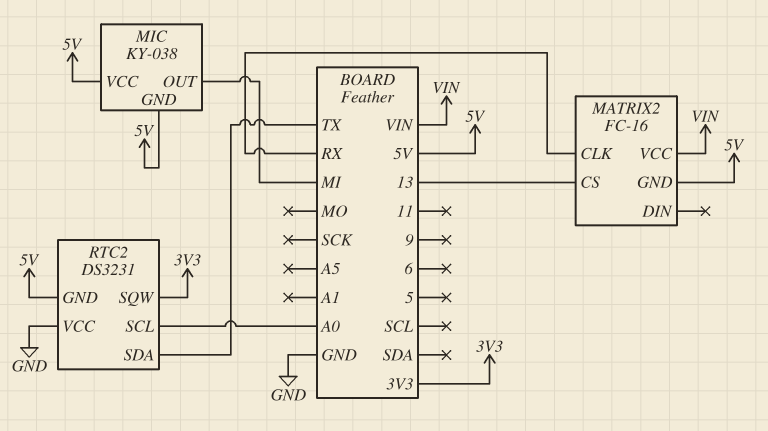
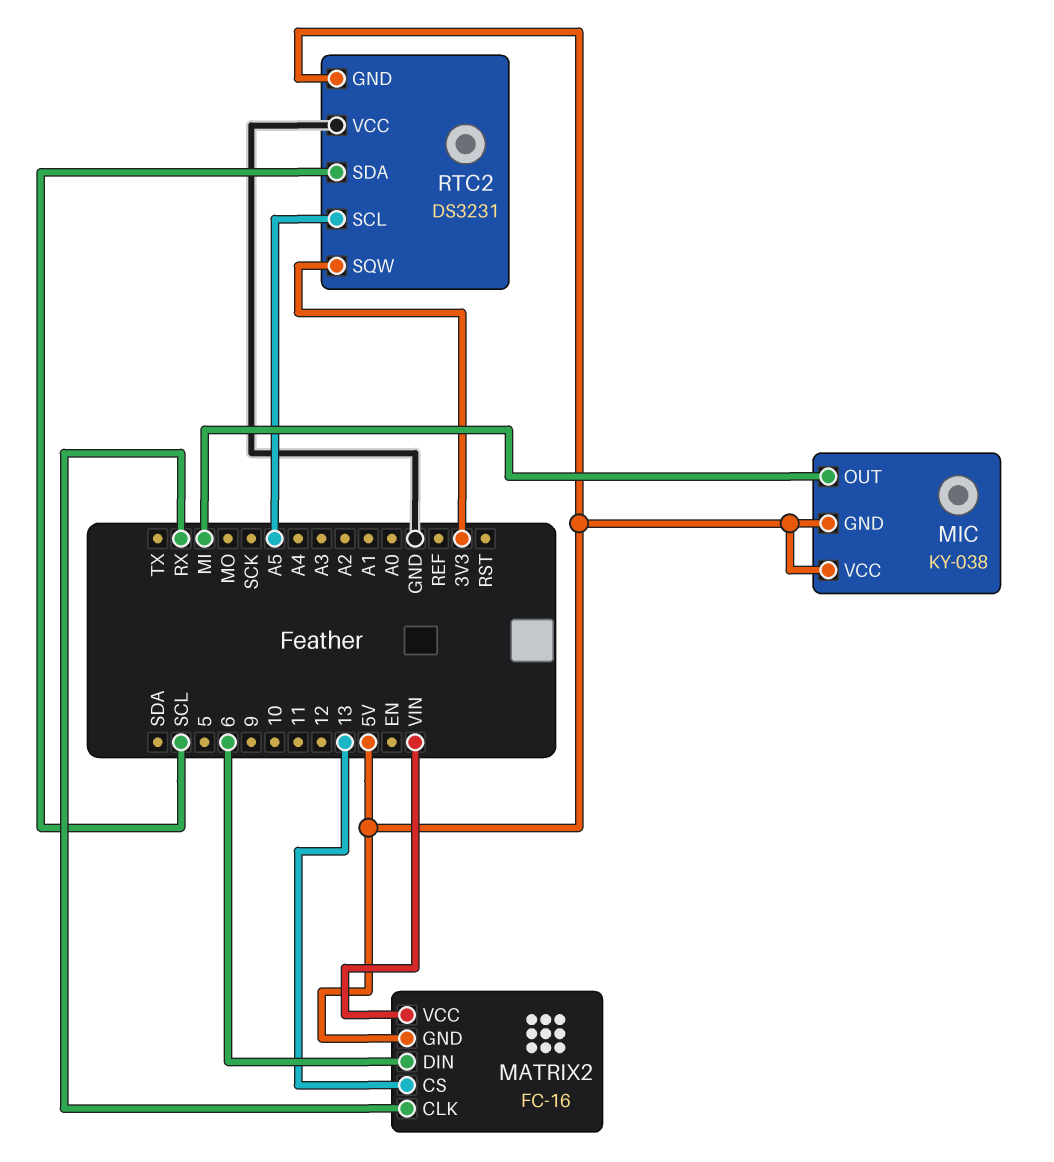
MATRIX2 pin DIN: none -> 6
RTC2 pin SCL: A0 -> A5
RTC2 pin SDA: TX -> SCL

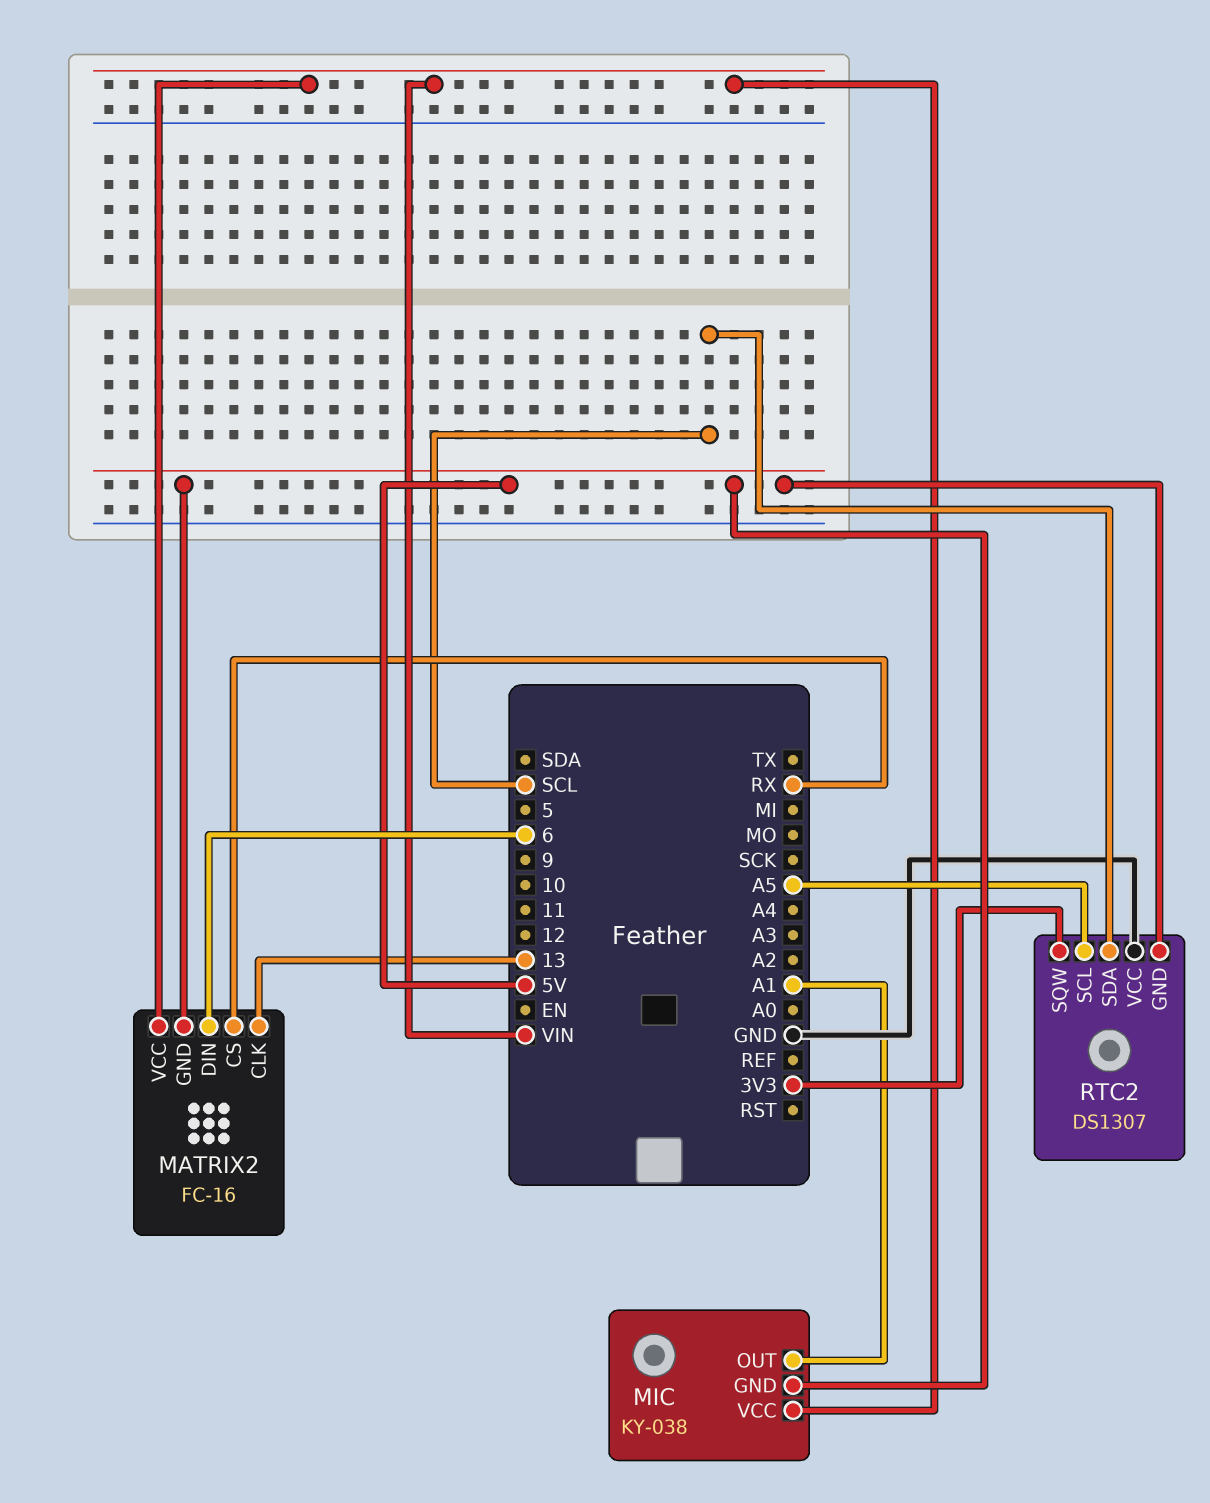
MATRIX2 pin CLK: RX -> 13
MATRIX2 pin CS: 13 -> RX
MIC pin OUT: MI -> A1
MIC pin VCC: 5V -> VIN
RTC2: DS3231 -> DS1307

